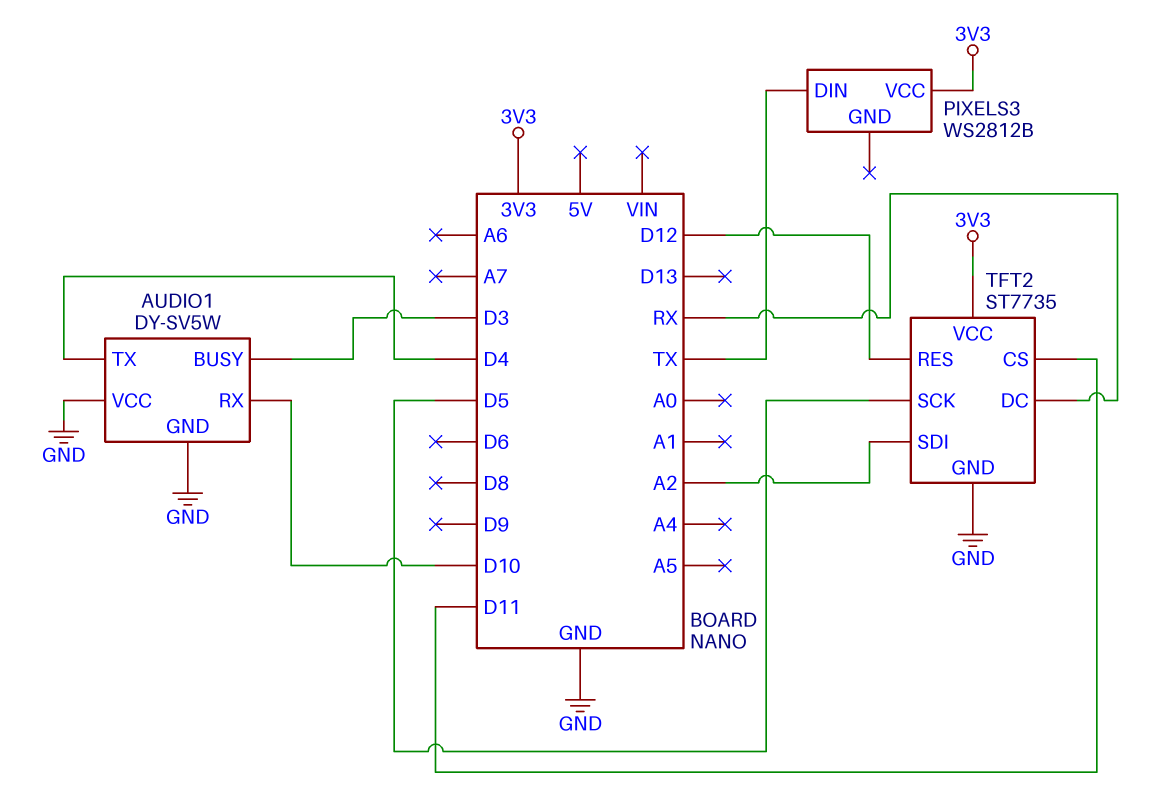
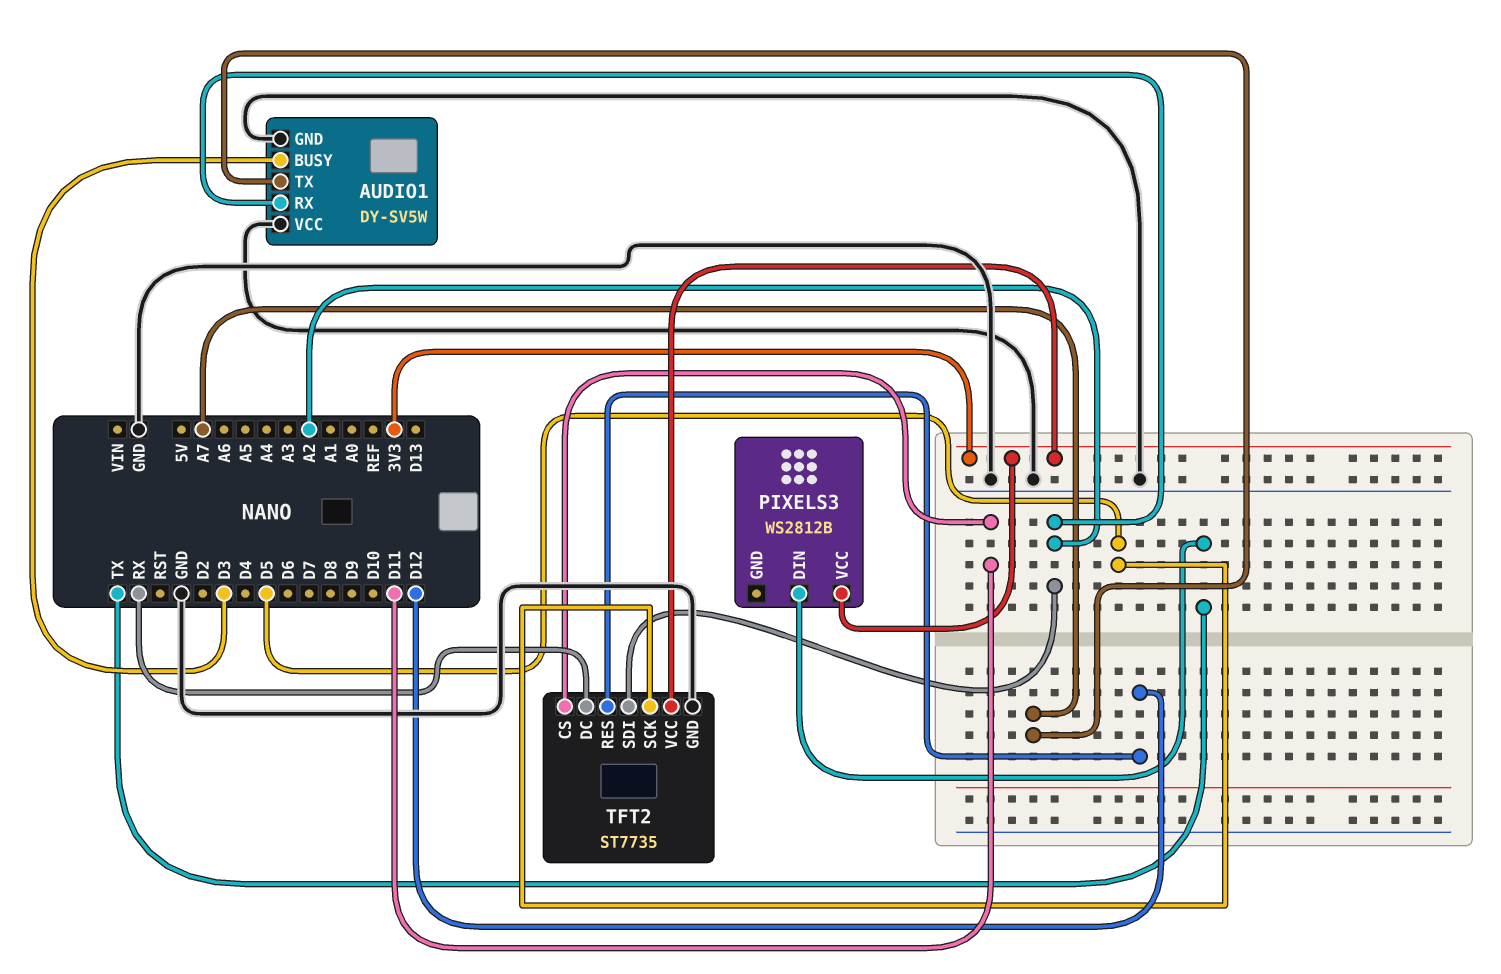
AUDIO1 pin RX: D10 -> A2
AUDIO1 pin TX: D4 -> A7

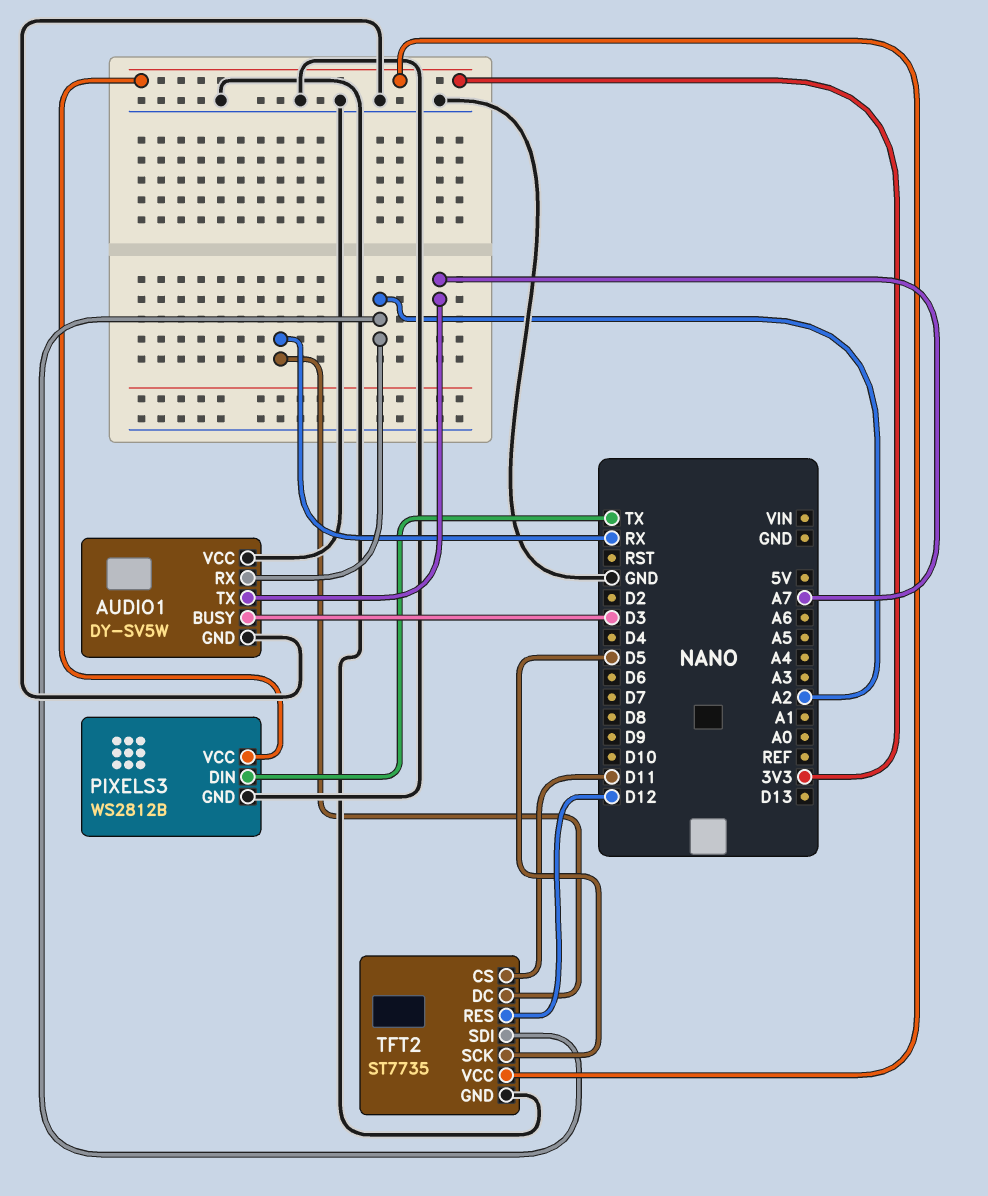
PIXELS3 pin GND: none -> GND

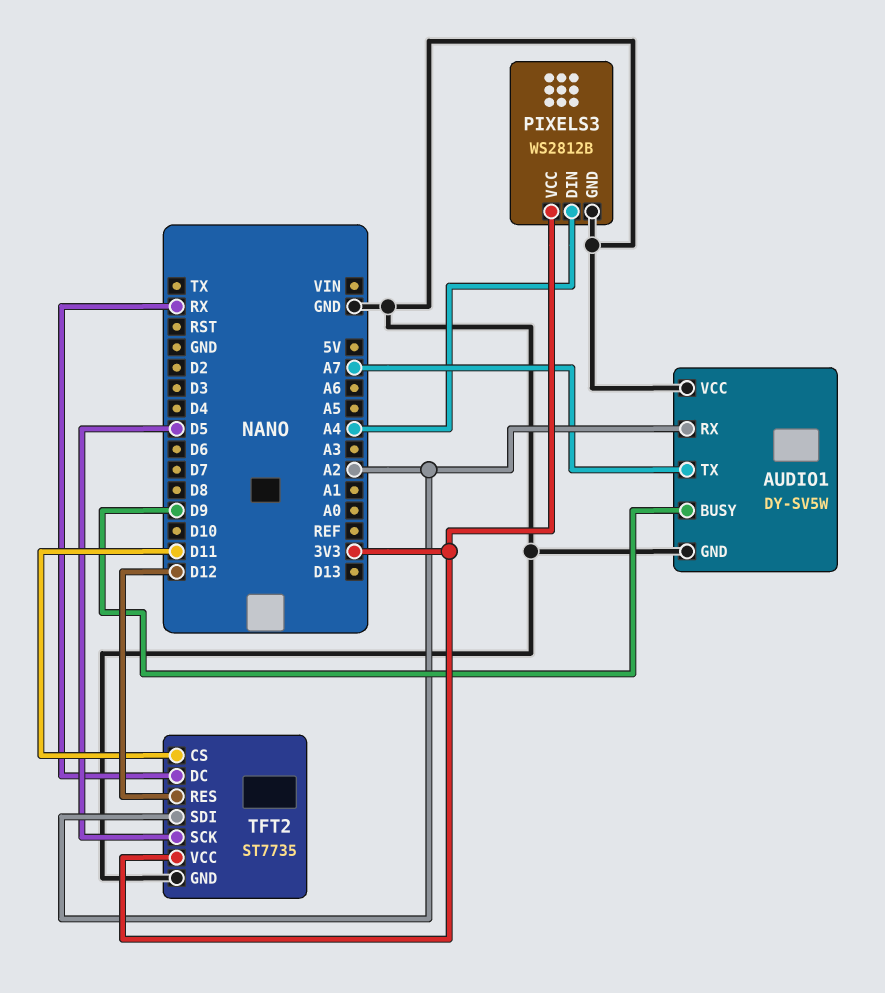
AUDIO1 pin BUSY: D3 -> D9
PIXELS3 pin DIN: TX -> A4

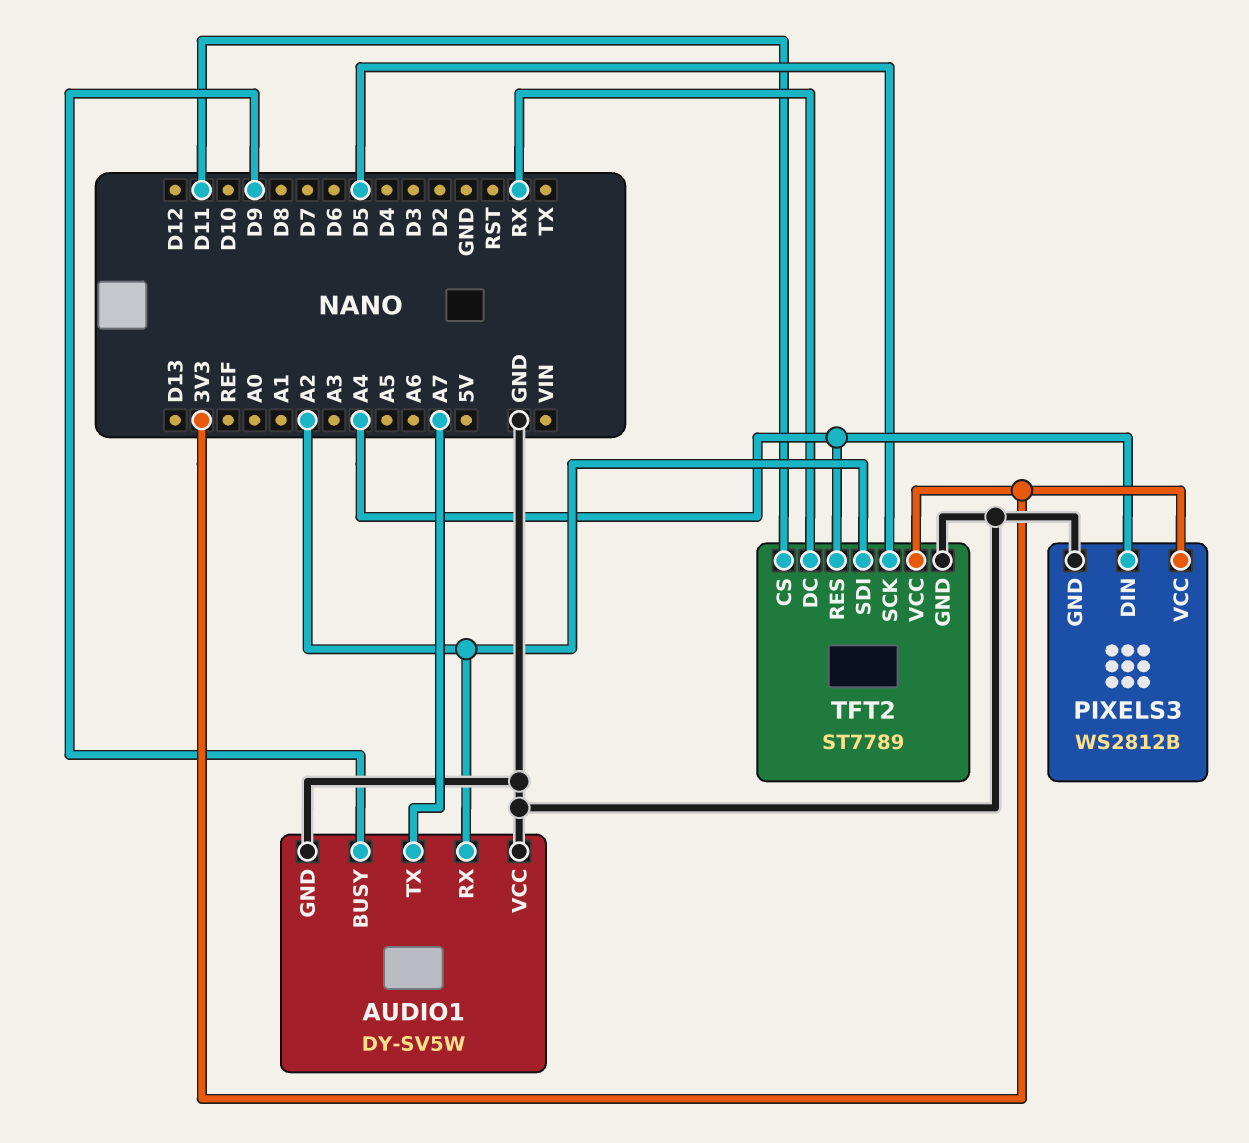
TFT2: ST7735 -> ST7789
TFT2 pin RES: D12 -> A4

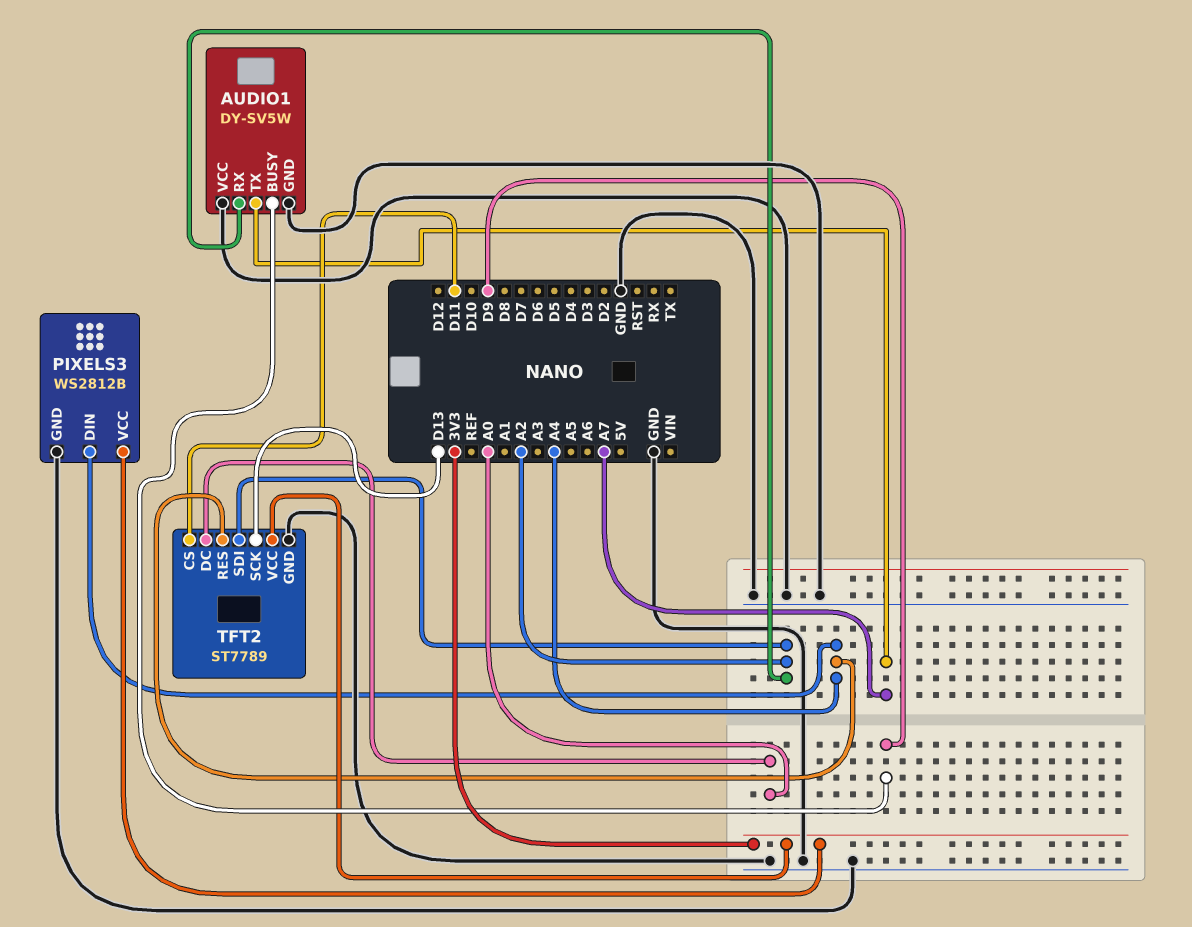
TFT2 pin DC: RX -> A0
TFT2 pin SCK: D5 -> D13

